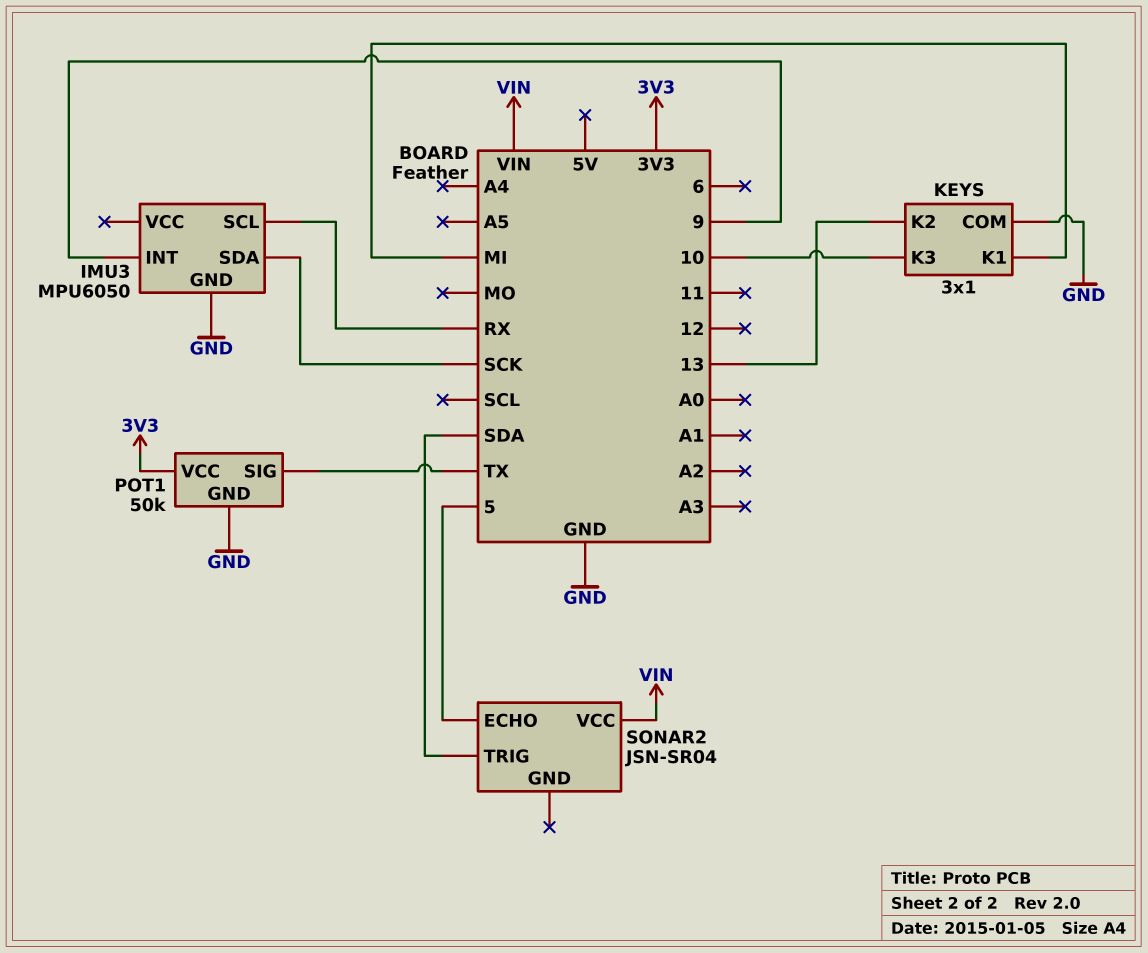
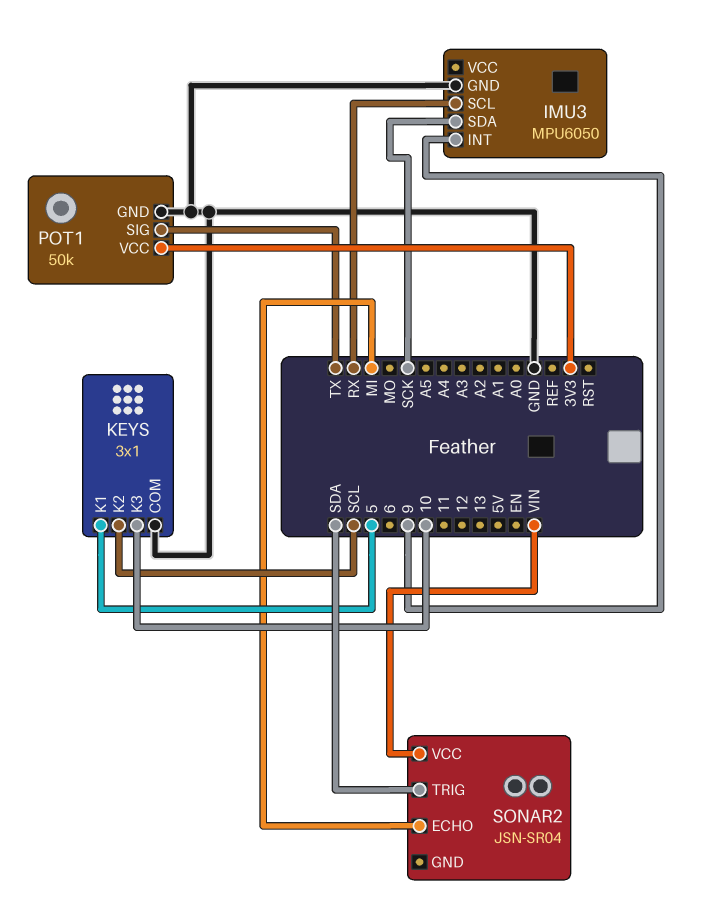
KEYS pin K1: MI -> 5
KEYS pin K2: 13 -> SCL
SONAR2 pin ECHO: 5 -> MI

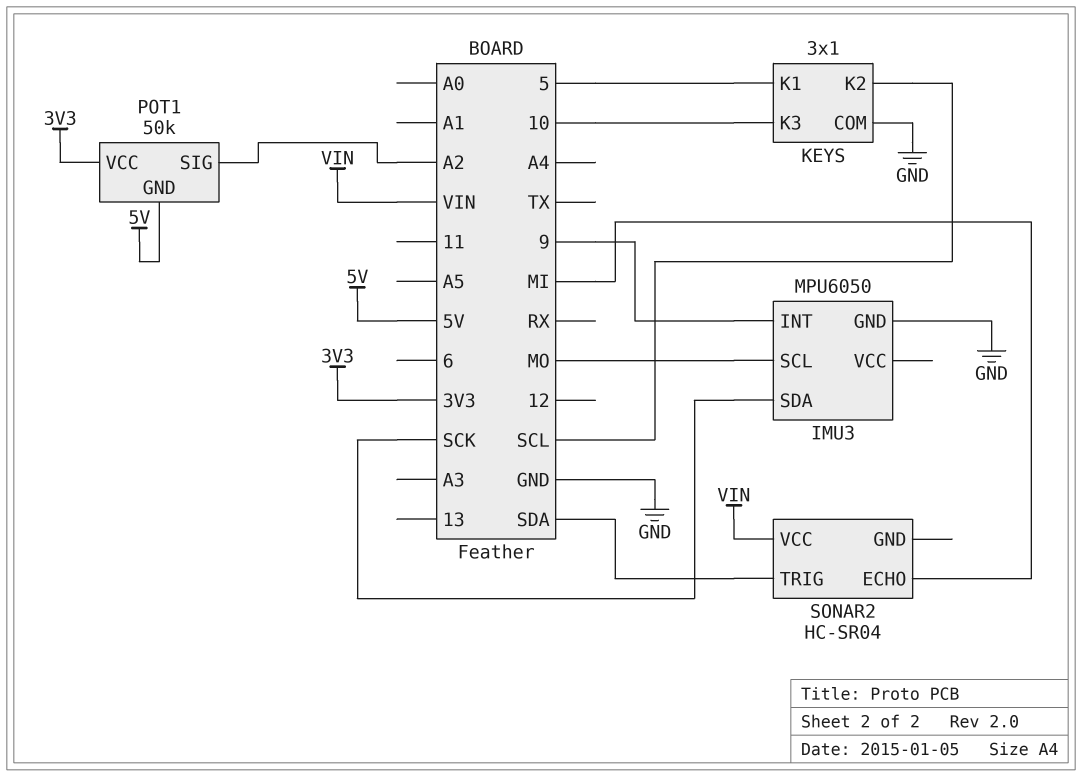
IMU3 pin SCL: RX -> MO
POT1 pin GND: GND -> 5V
POT1 pin SIG: TX -> A2
SONAR2: JSN-SR04 -> HC-SR04

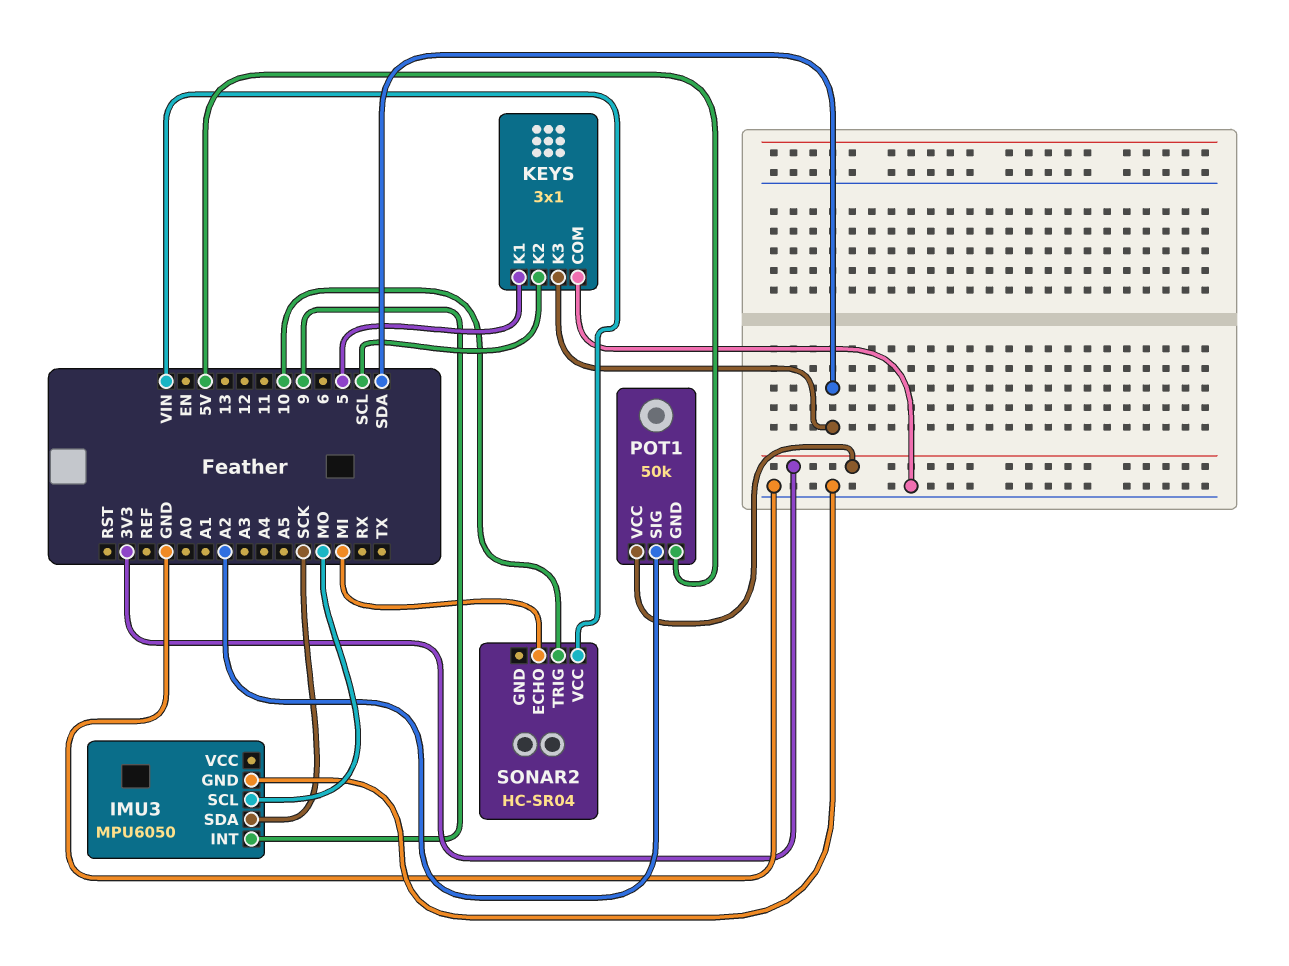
KEYS pin K3: 10 -> SDA
SONAR2 pin TRIG: SDA -> 10

